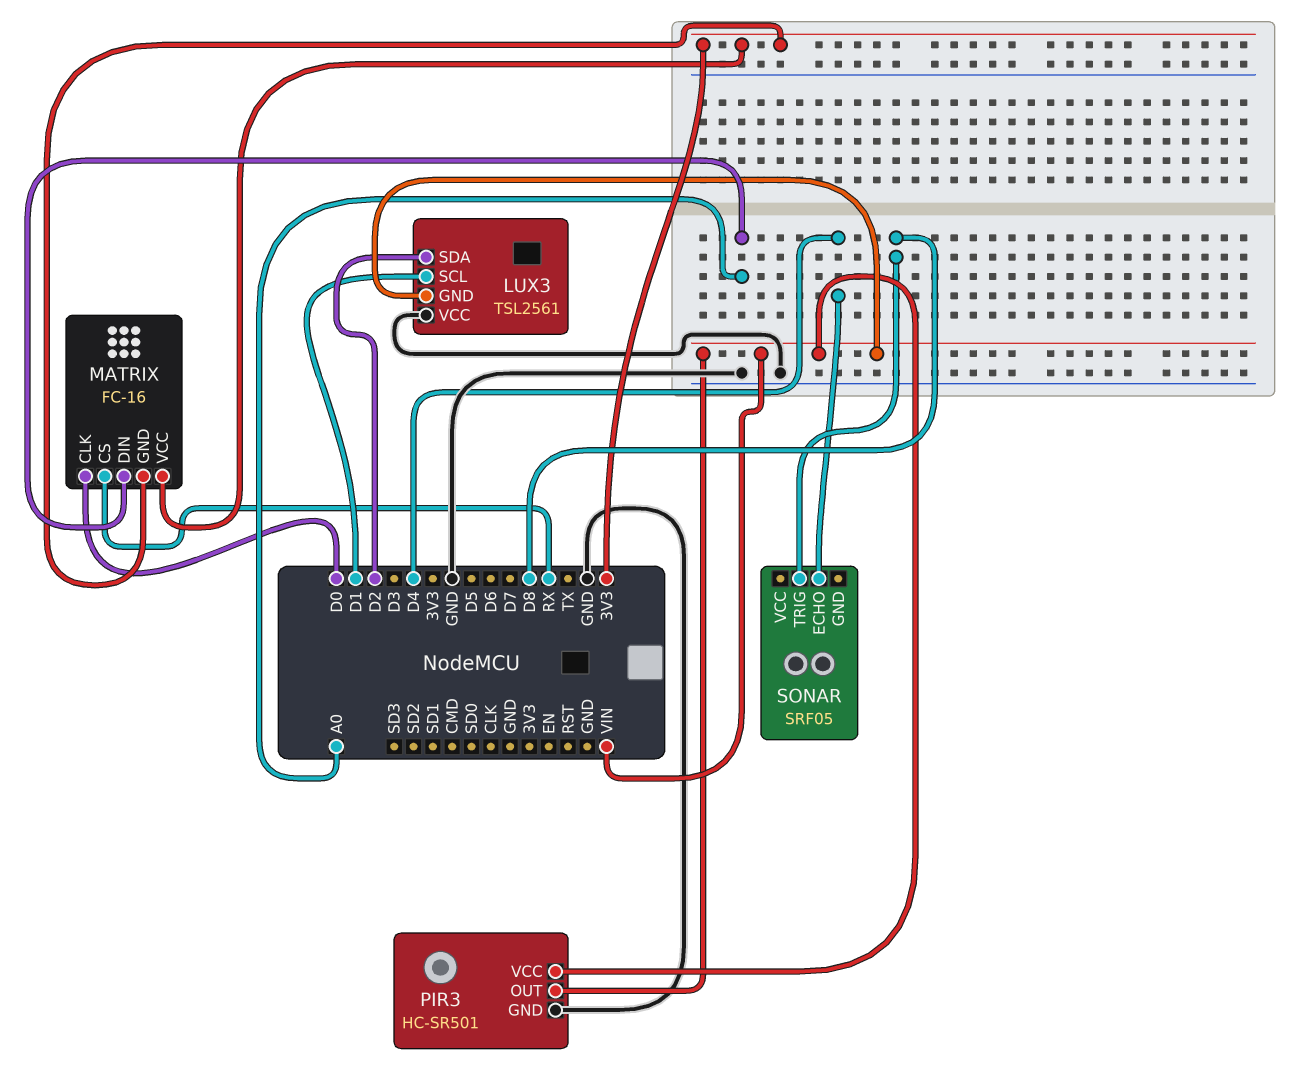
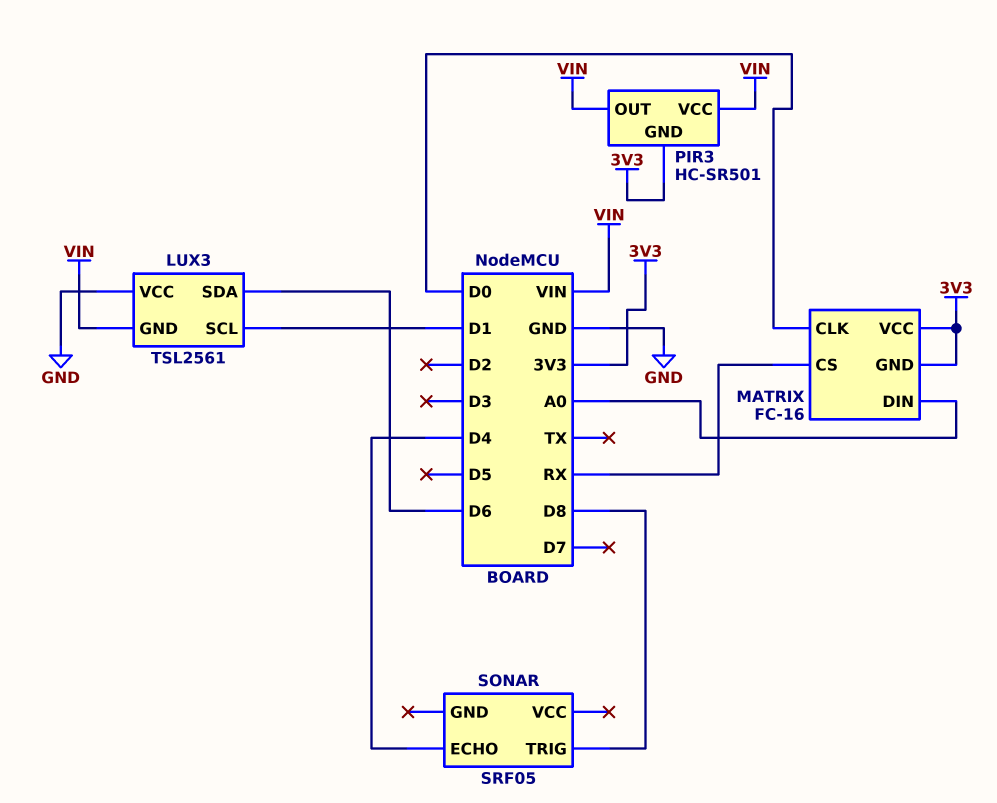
LUX3 pin SDA: D2 -> D6
PIR3 pin GND: GND -> 3V3

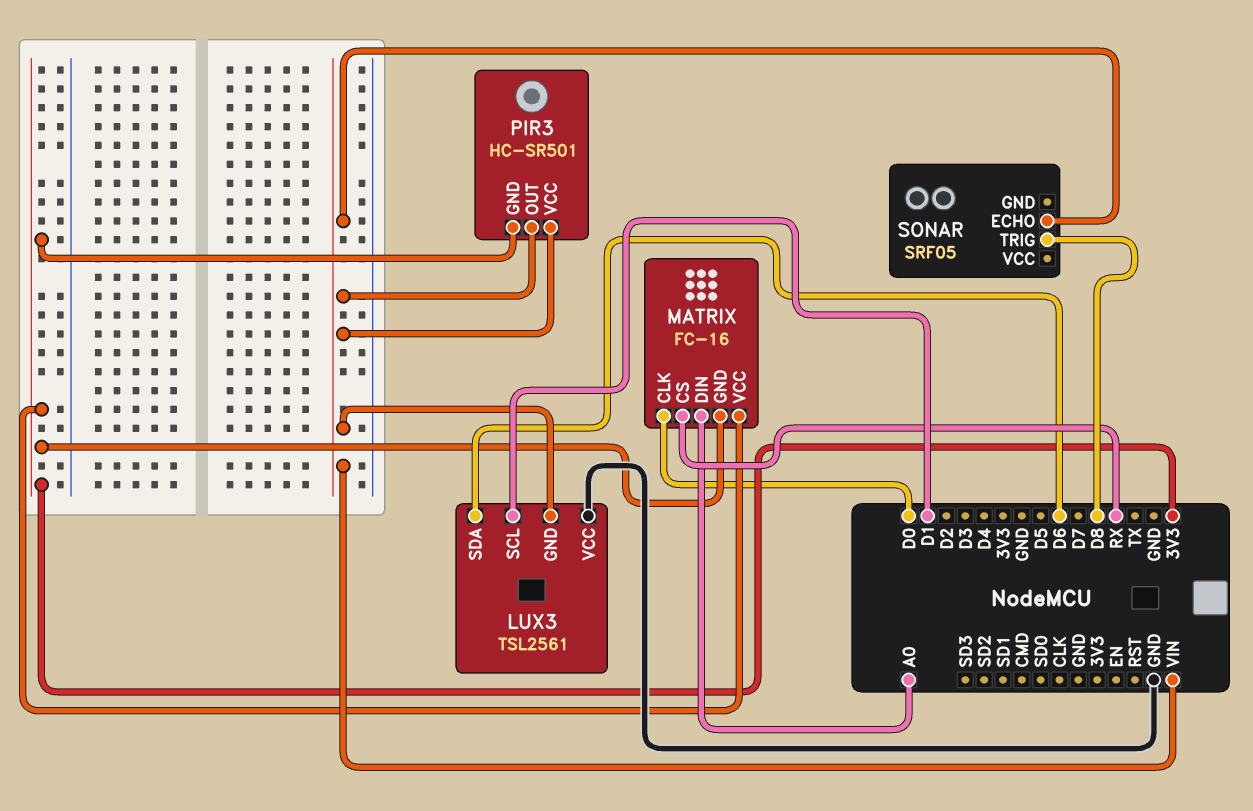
SONAR pin ECHO: D4 -> VIN

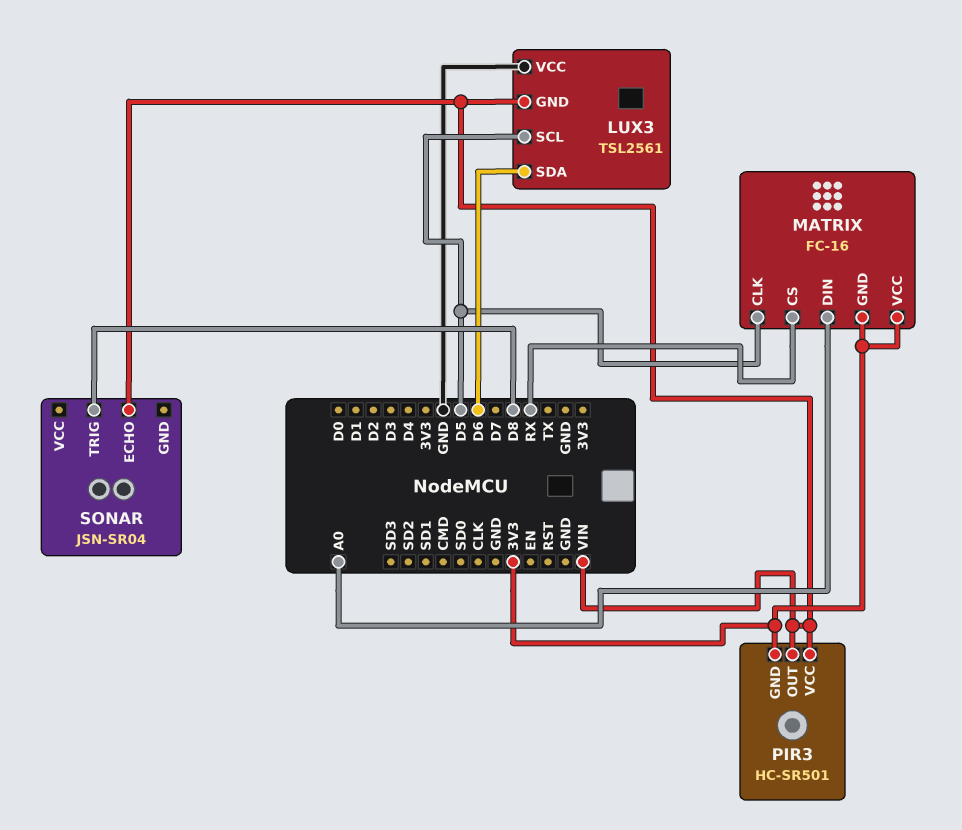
LUX3 pin SCL: D1 -> D5
MATRIX pin CLK: D0 -> D5
SONAR: SRF05 -> JSN-SR04

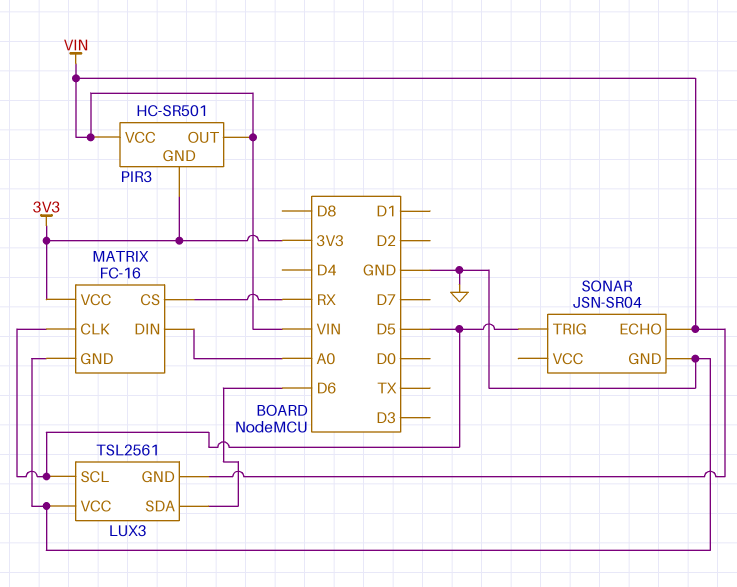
MATRIX pin GND: 3V3 -> GND
SONAR pin GND: none -> GND
SONAR pin TRIG: D8 -> D5

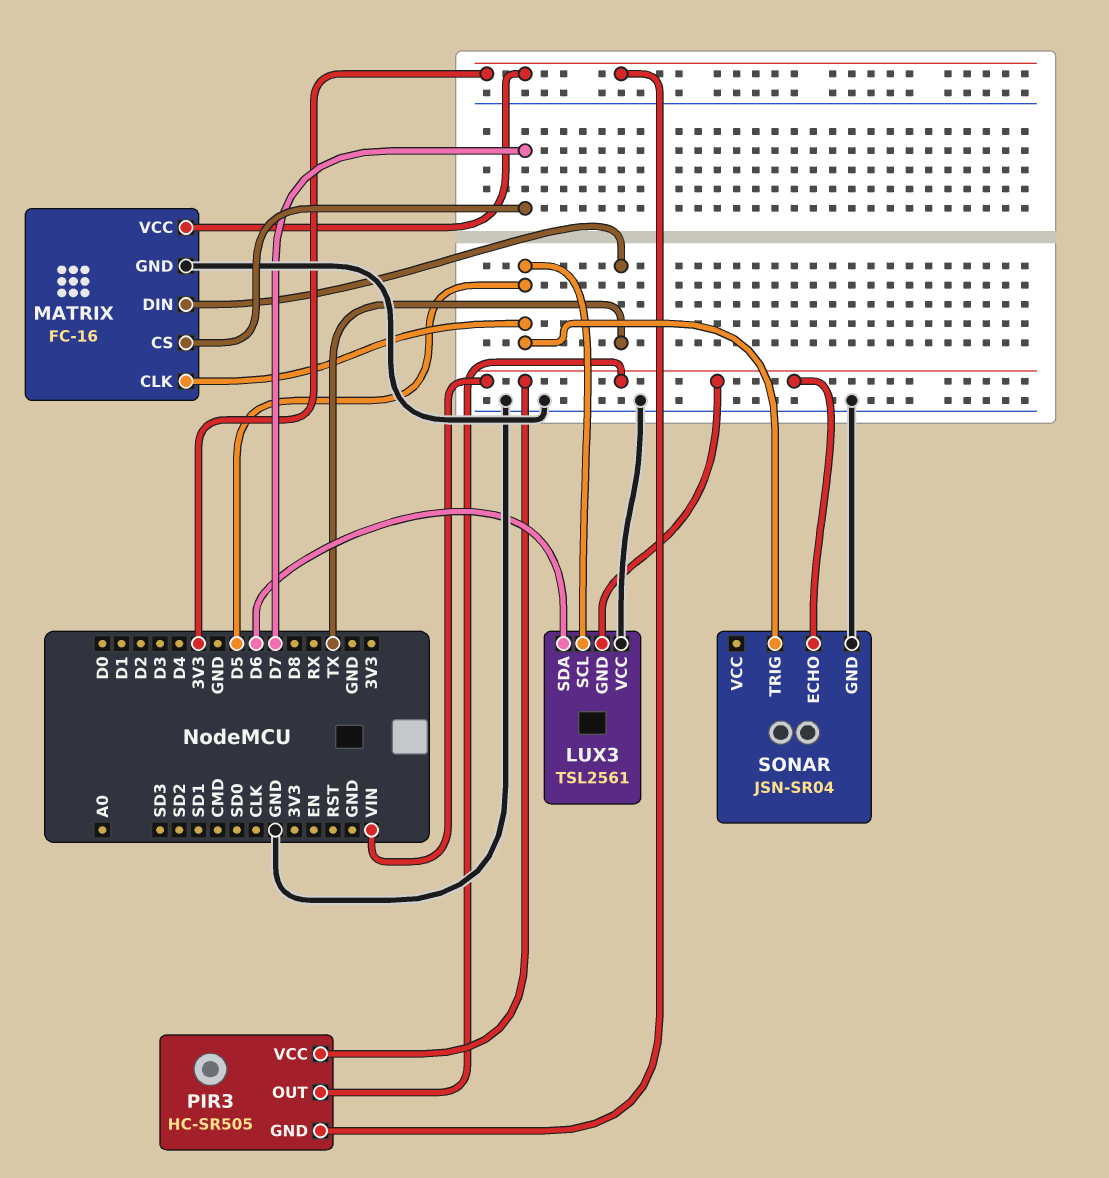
MATRIX pin CS: RX -> D7
MATRIX pin DIN: A0 -> TX
PIR3: HC-SR501 -> HC-SR505

